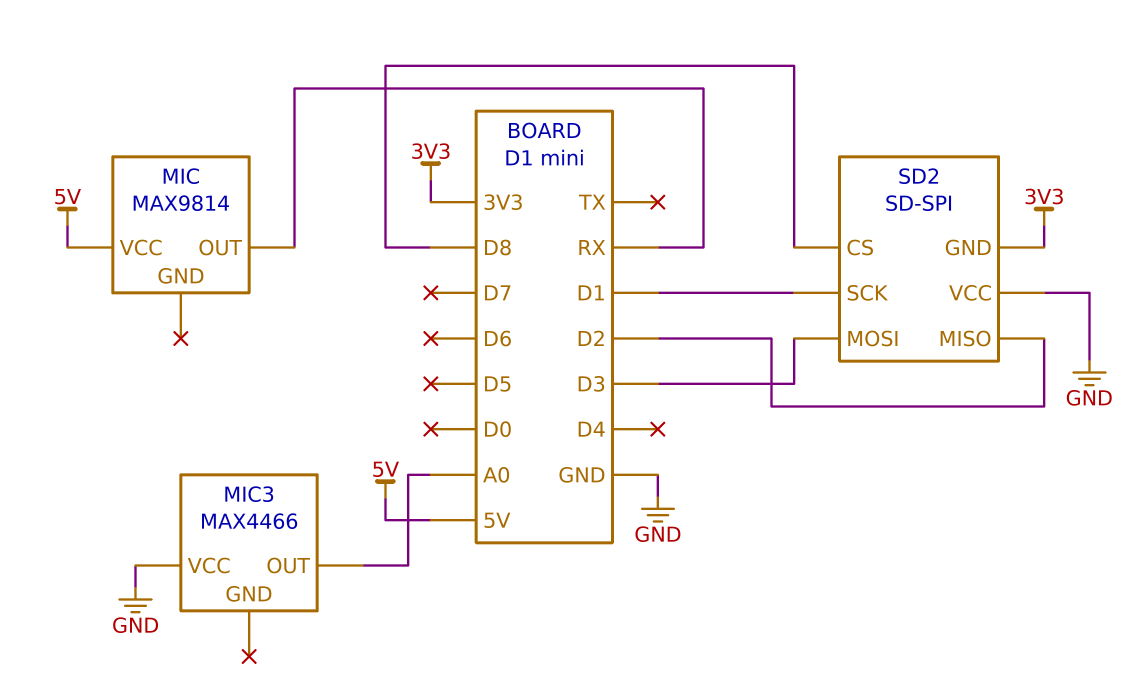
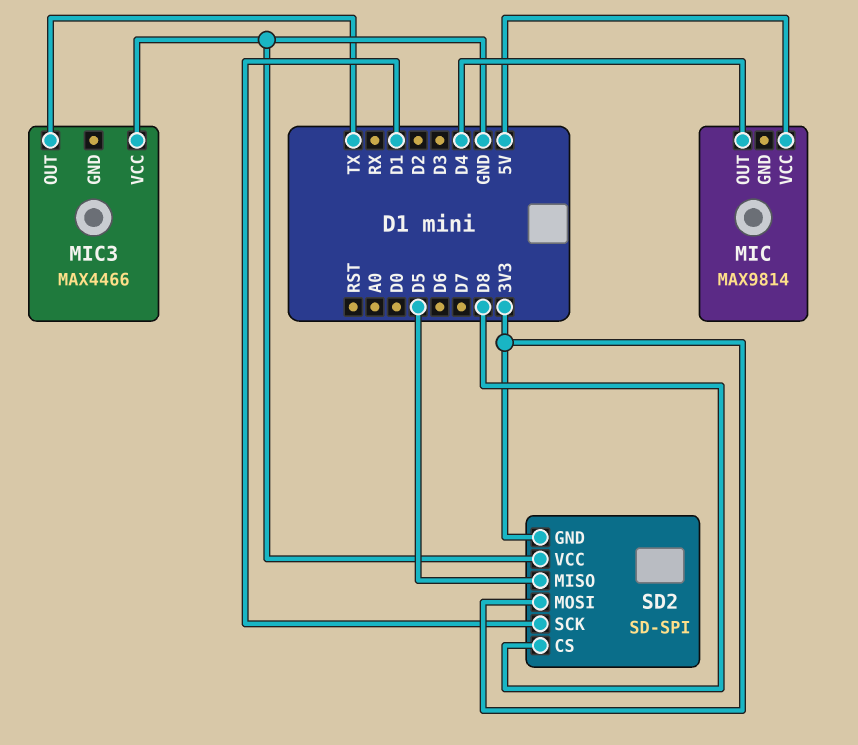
MIC pin OUT: RX -> D4
MIC3 pin OUT: A0 -> TX
SD2 pin MISO: D2 -> D5
SD2 pin MOSI: D3 -> 3V3

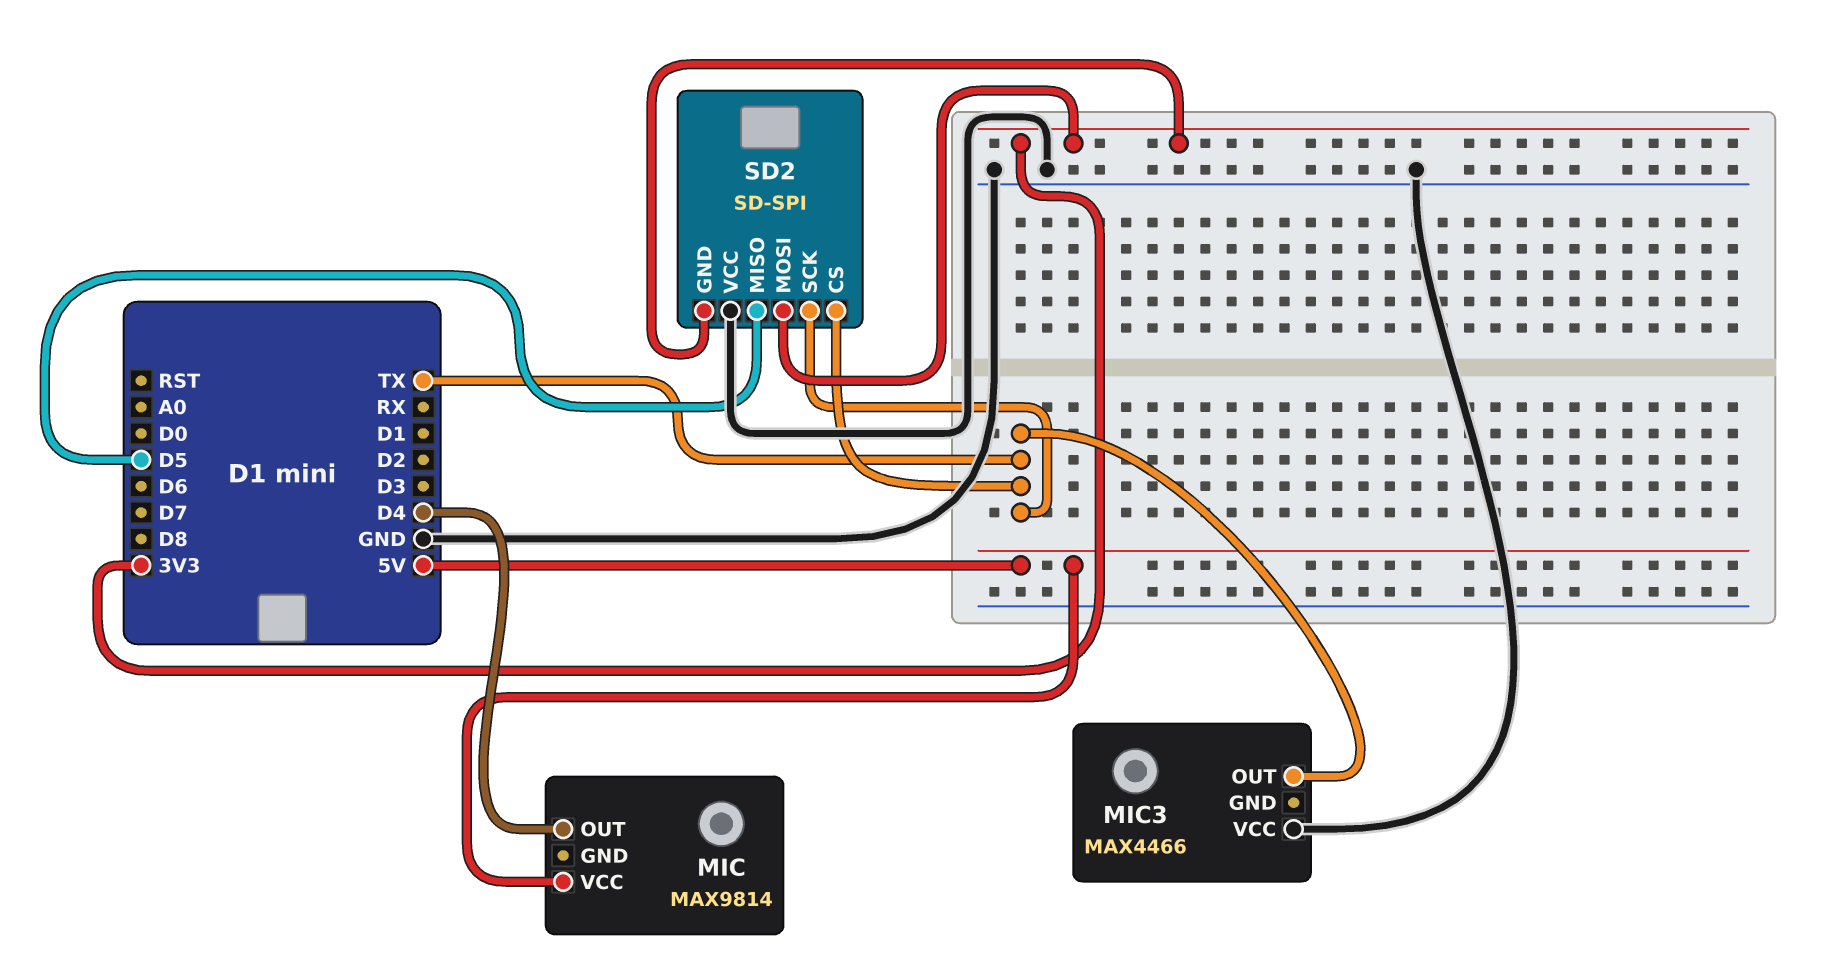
SD2 pin CS: D8 -> TX
SD2 pin SCK: D1 -> TX

